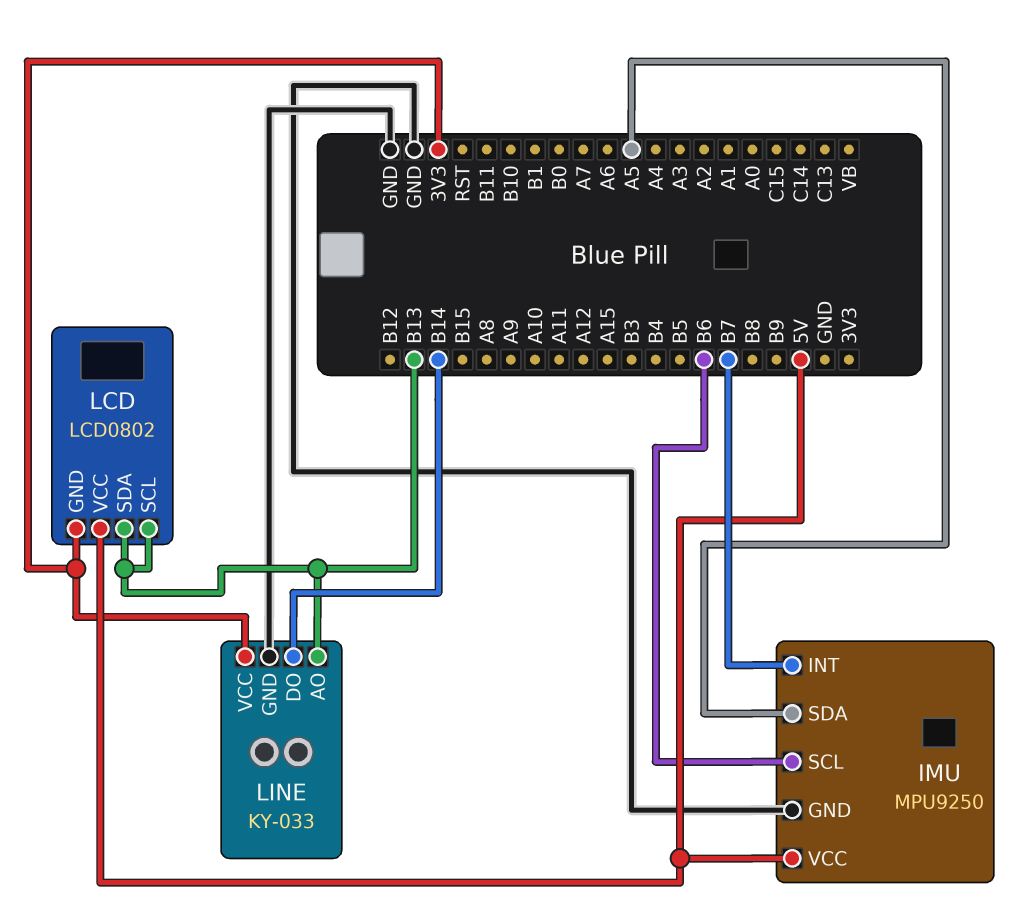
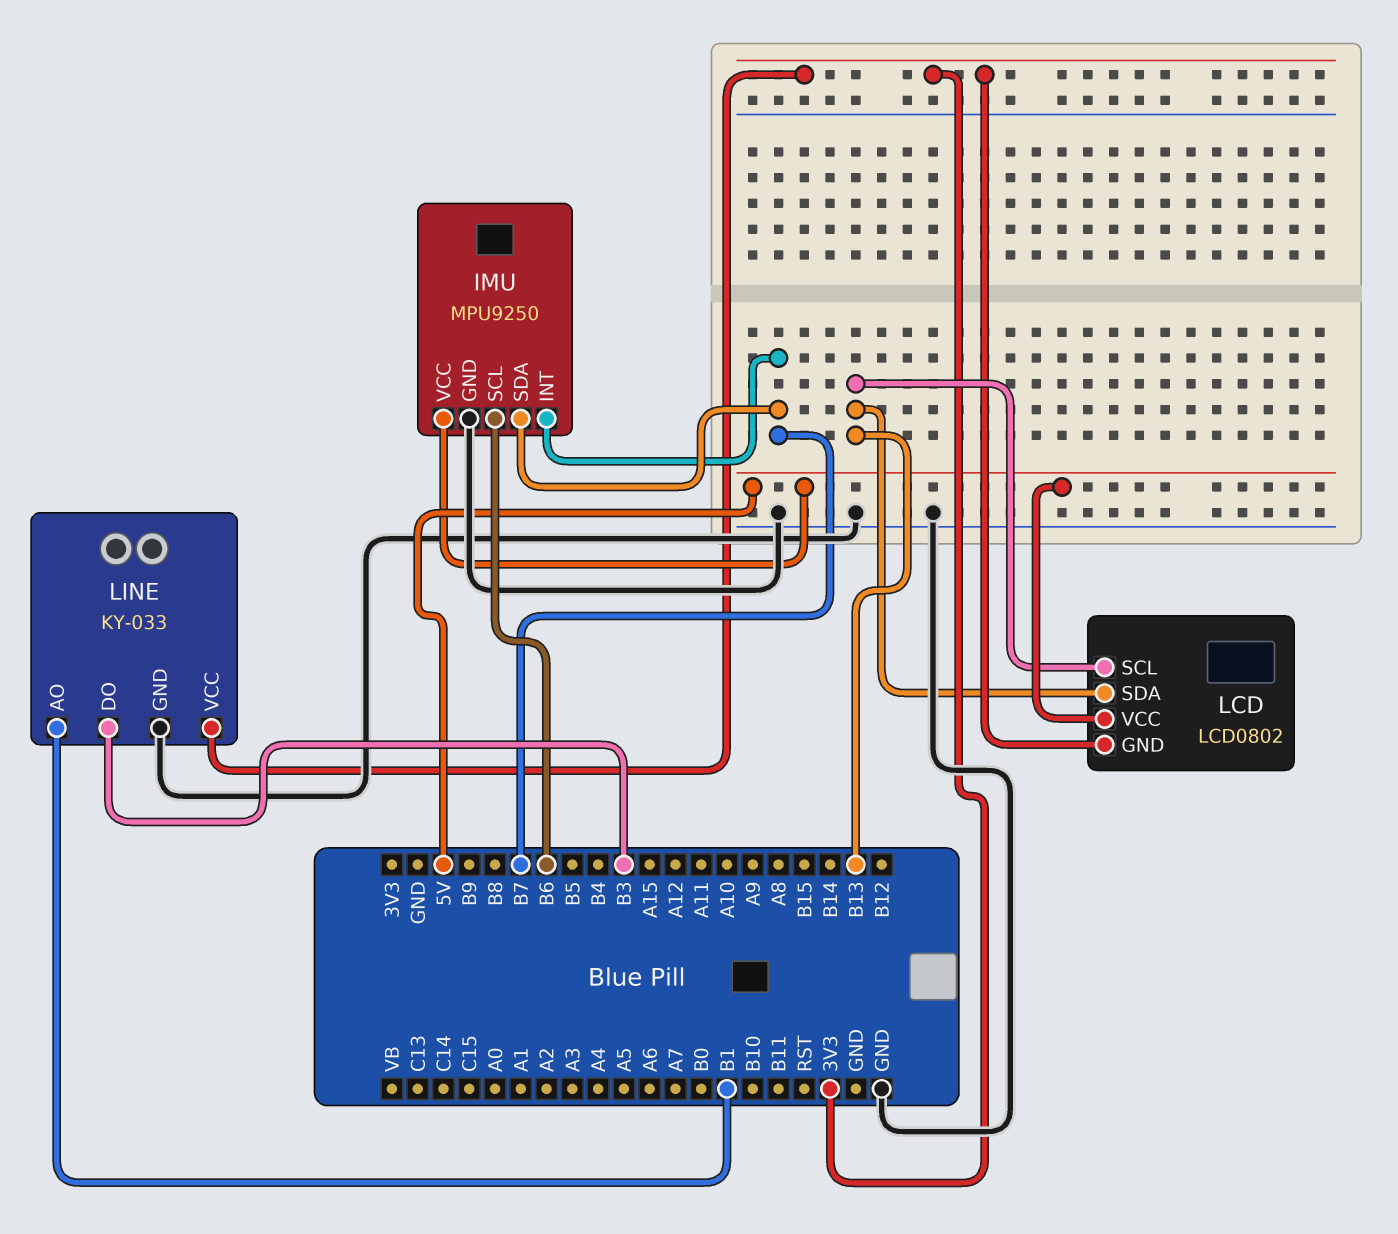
IMU pin SDA: A5 -> B7
LINE pin AO: B13 -> B1
LINE pin DO: B14 -> B3

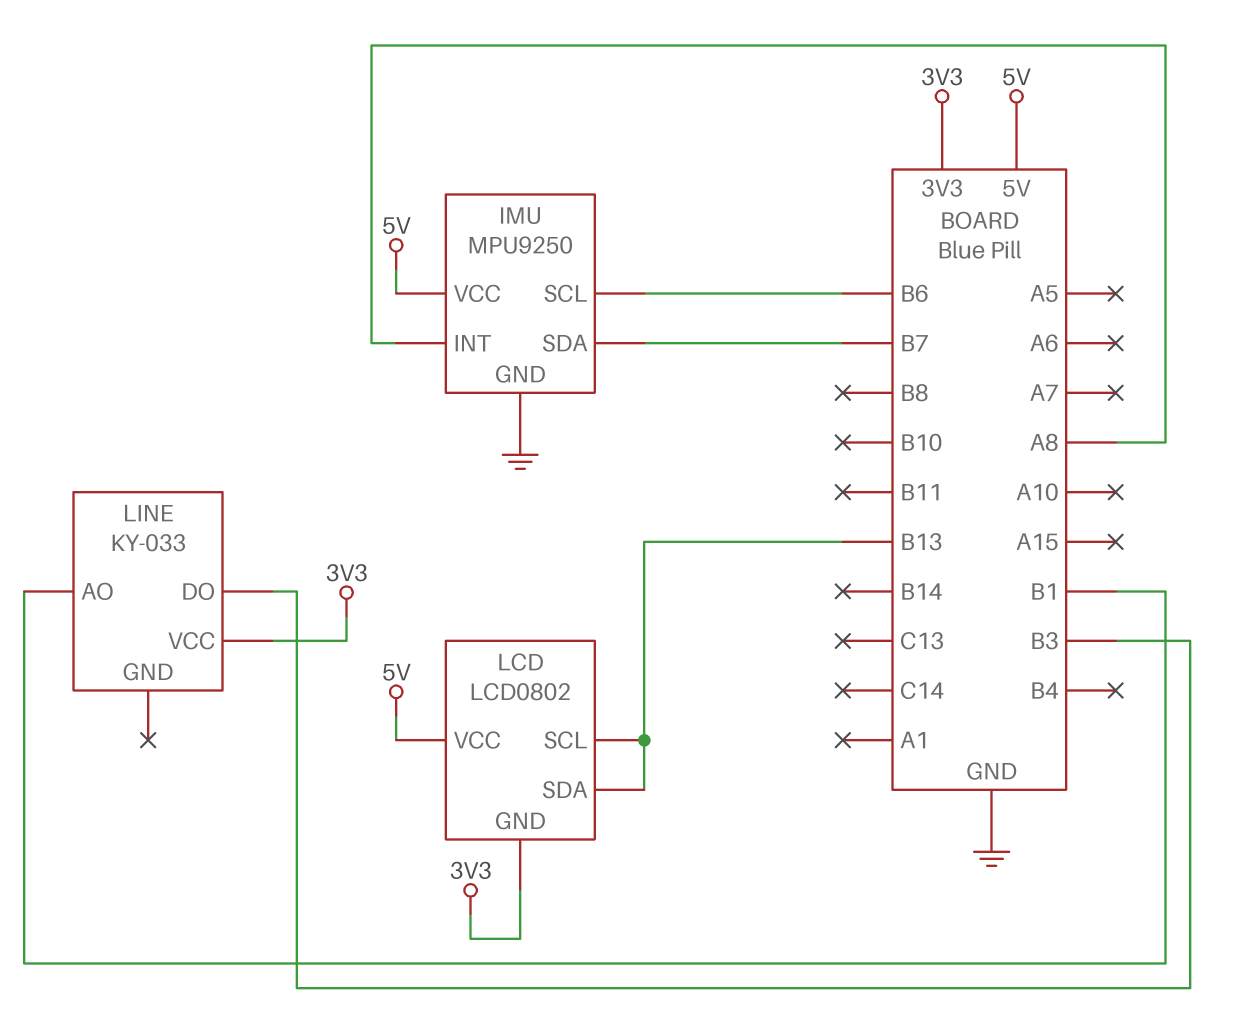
IMU pin INT: B7 -> A8
LINE pin GND: GND -> none

